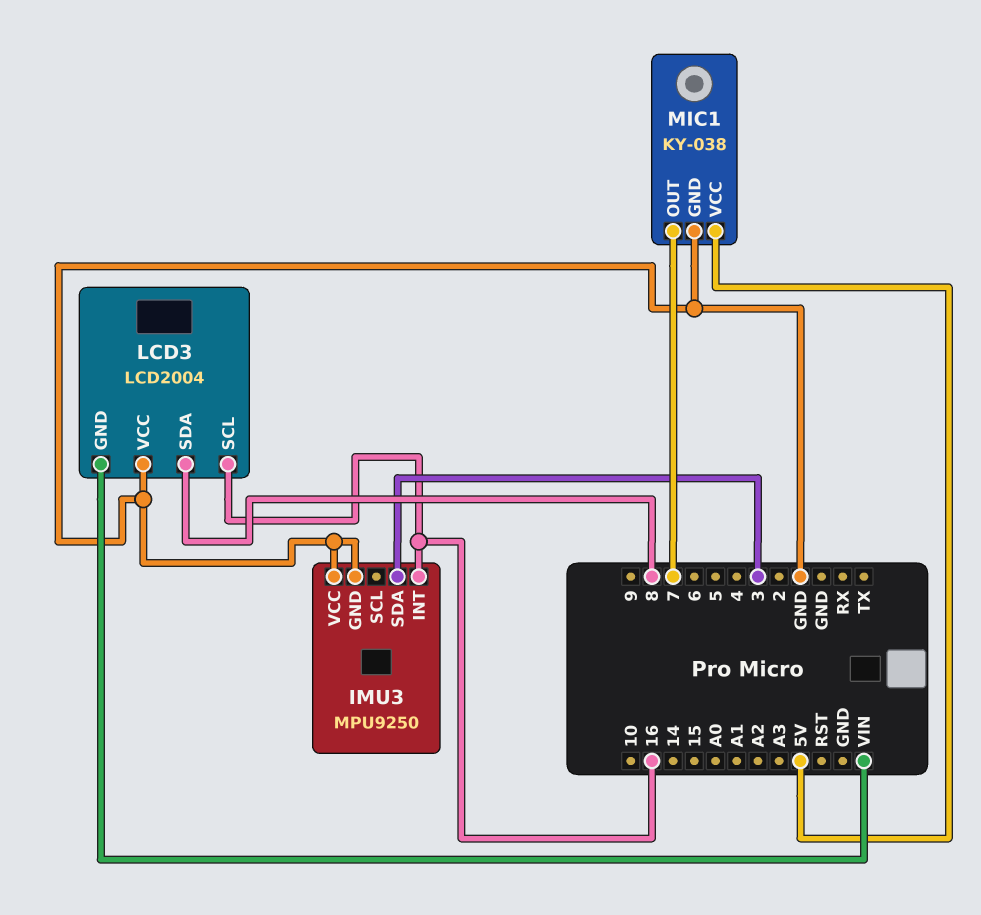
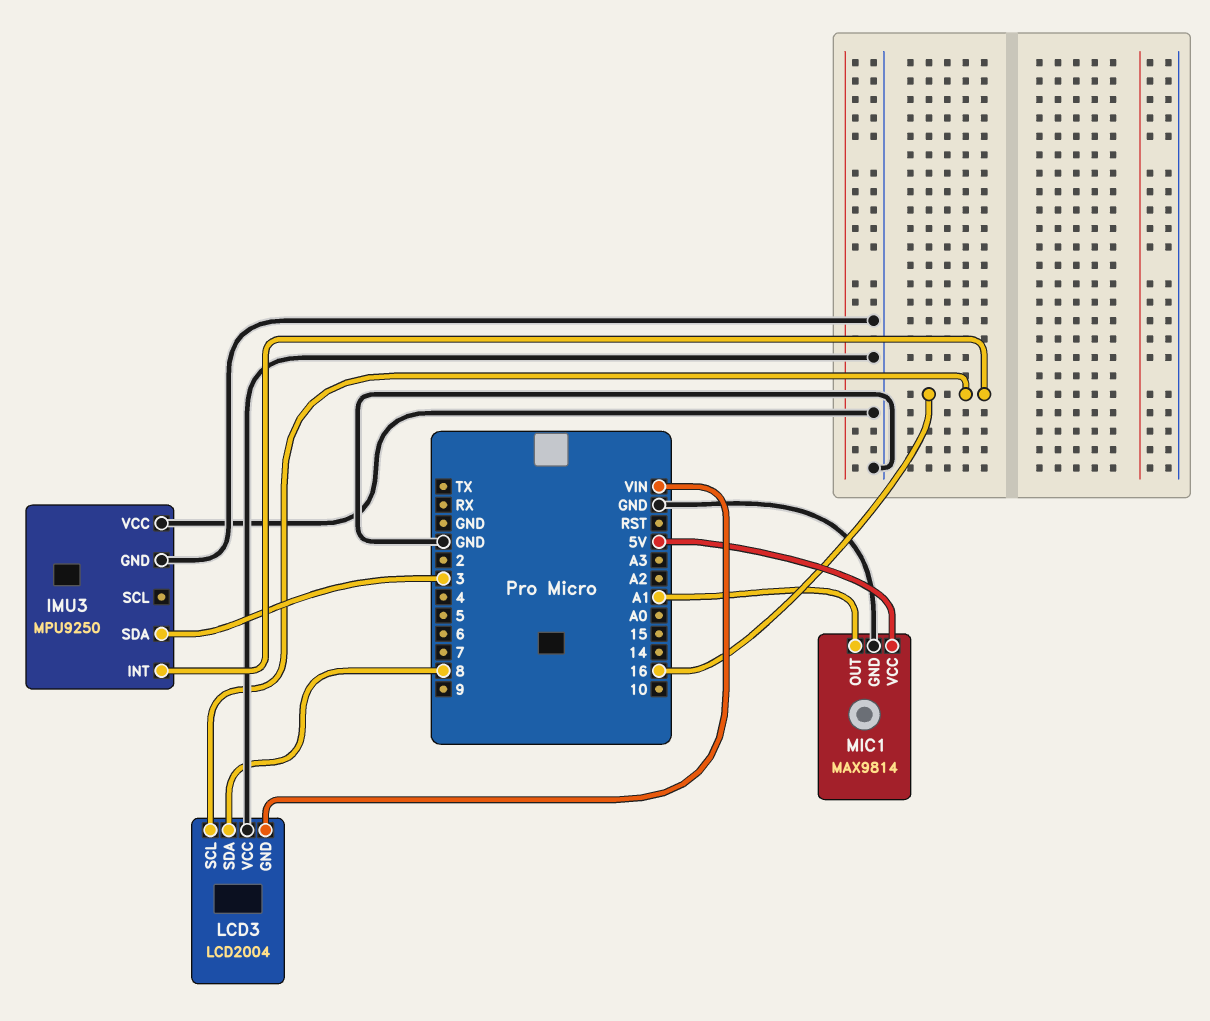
MIC1: KY-038 -> MAX9814
MIC1 pin OUT: 7 -> A1

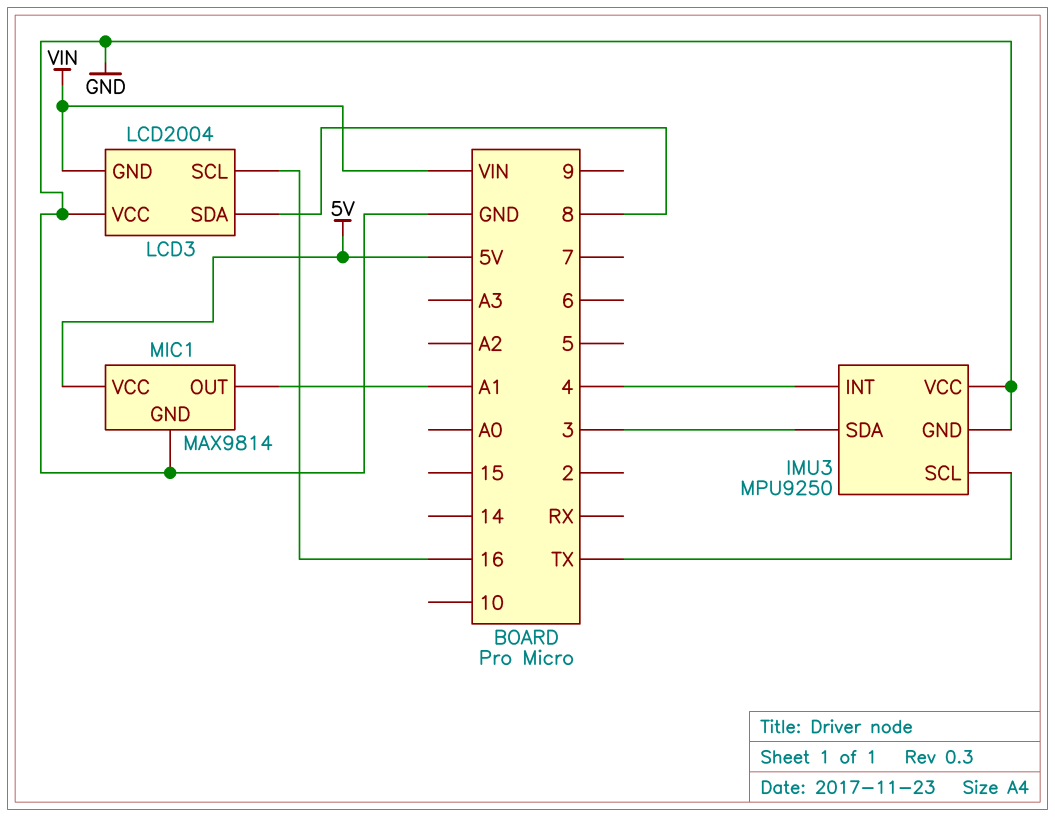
IMU3 pin INT: 16 -> 4
IMU3 pin SCL: none -> TX

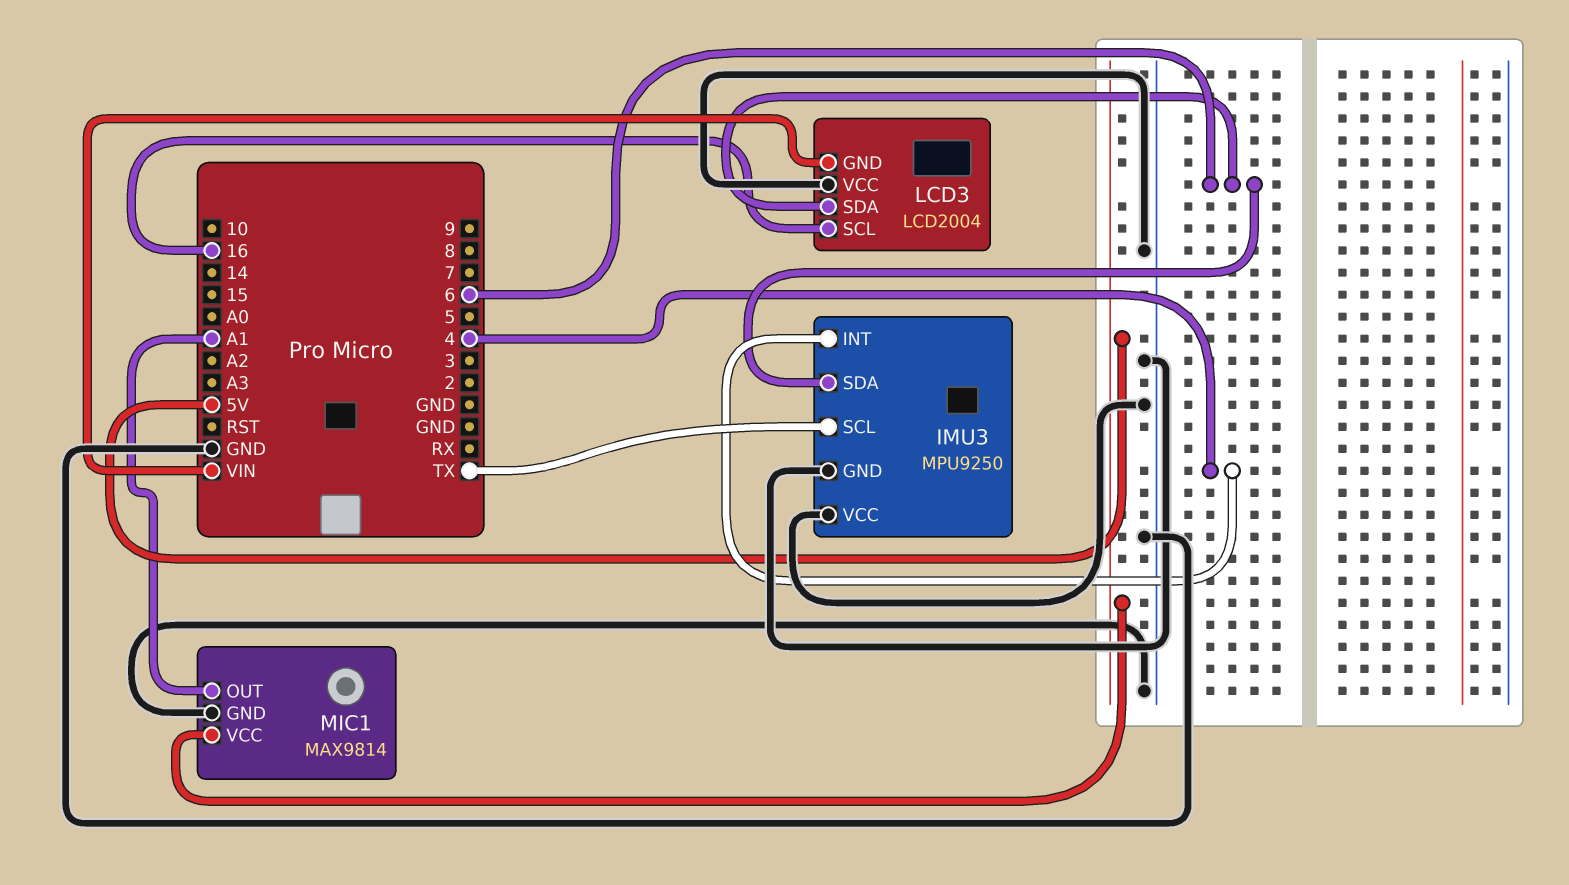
IMU3 pin SDA: 3 -> 6
LCD3 pin SDA: 8 -> 6

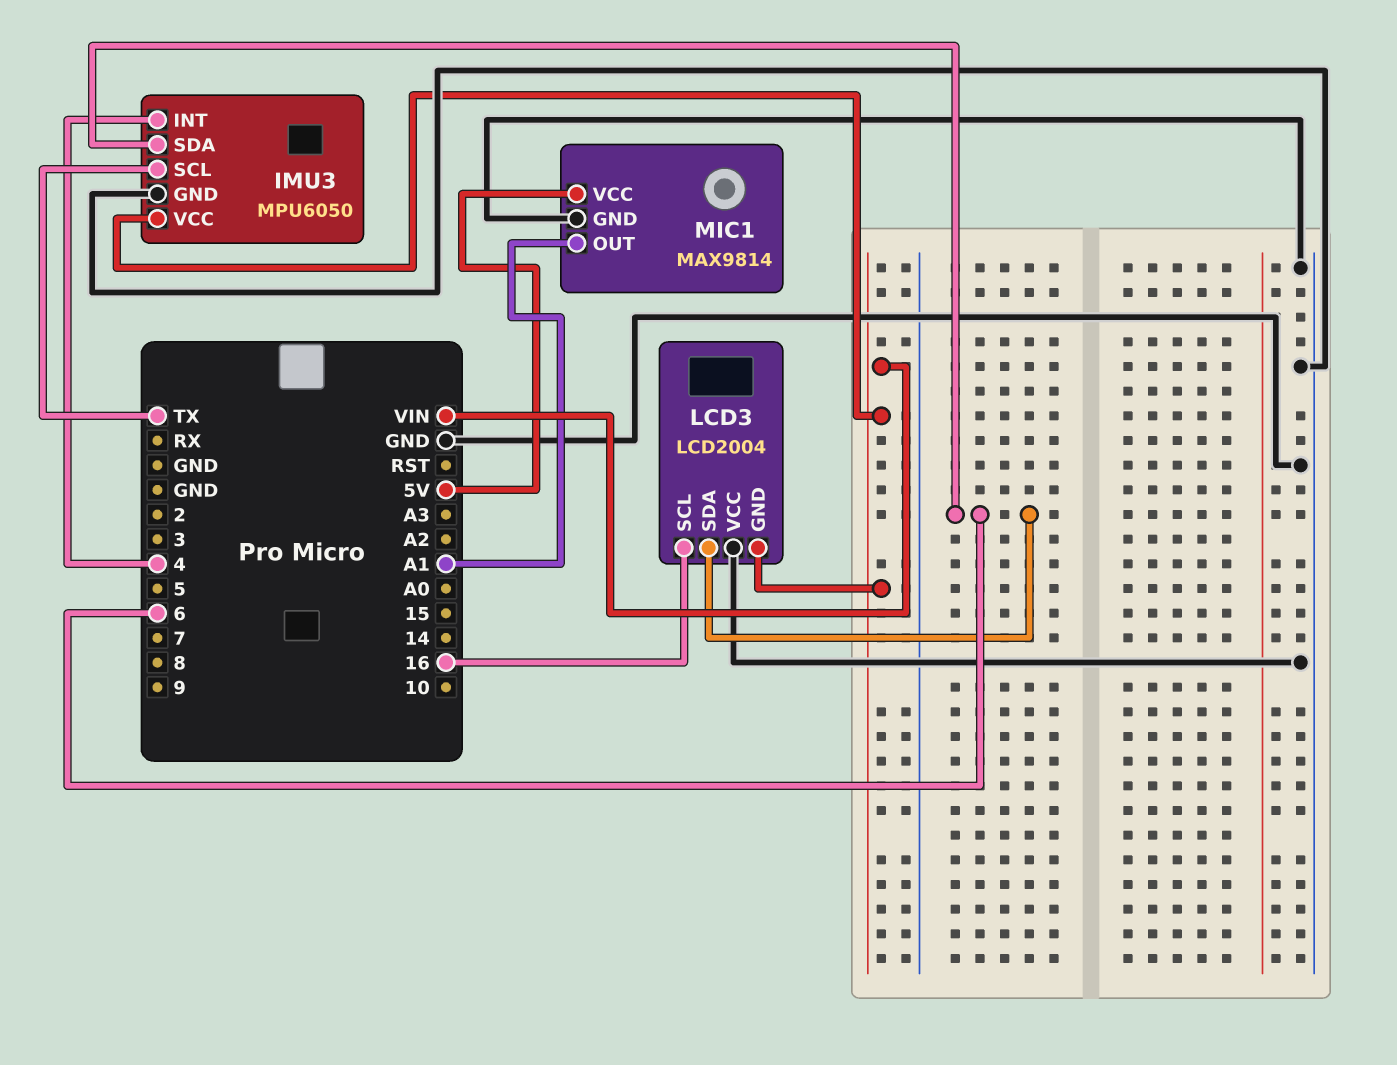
IMU3: MPU9250 -> MPU6050
IMU3 pin VCC: GND -> VIN

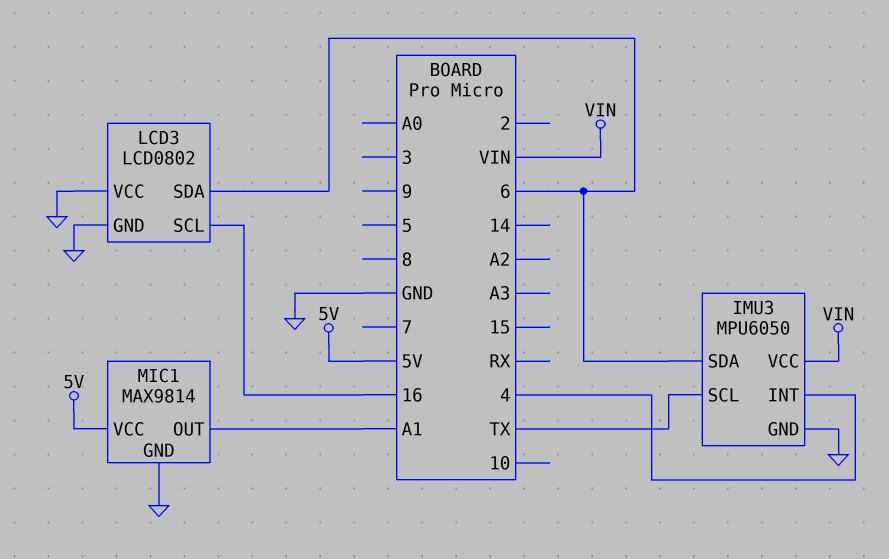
LCD3: LCD2004 -> LCD0802
LCD3 pin GND: VIN -> GND

